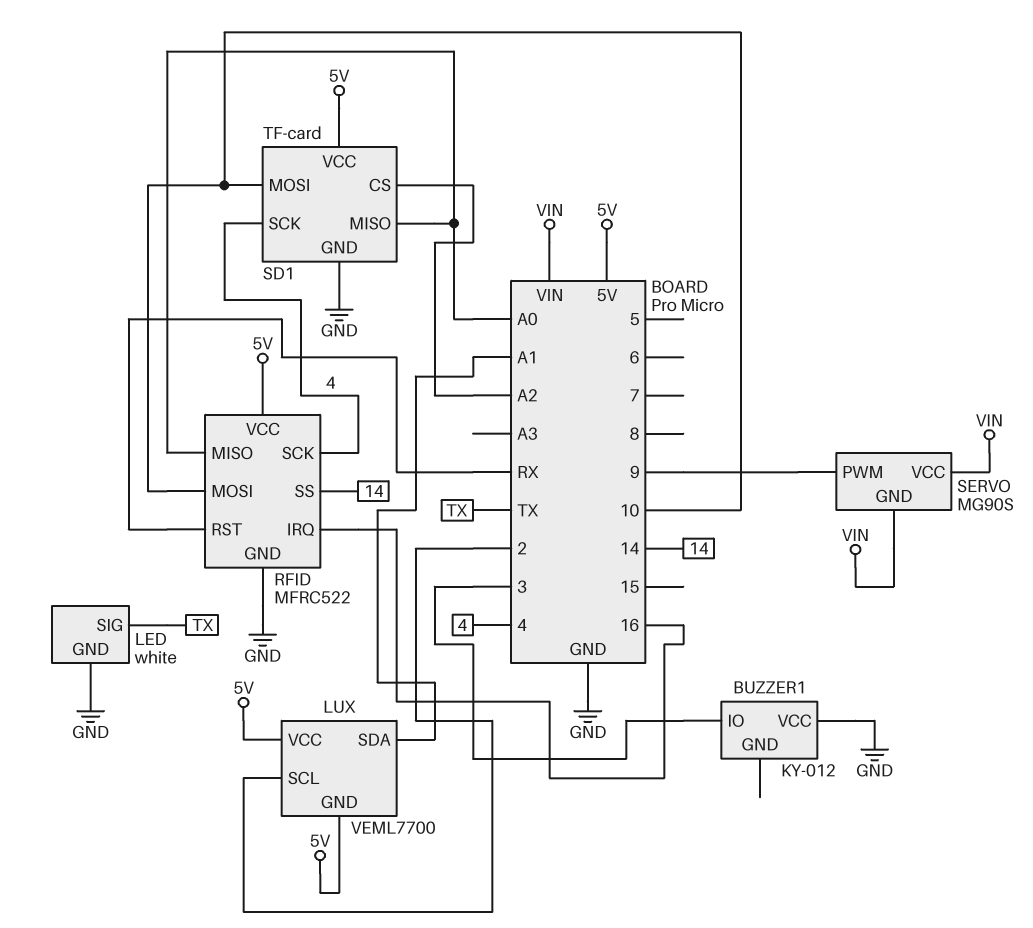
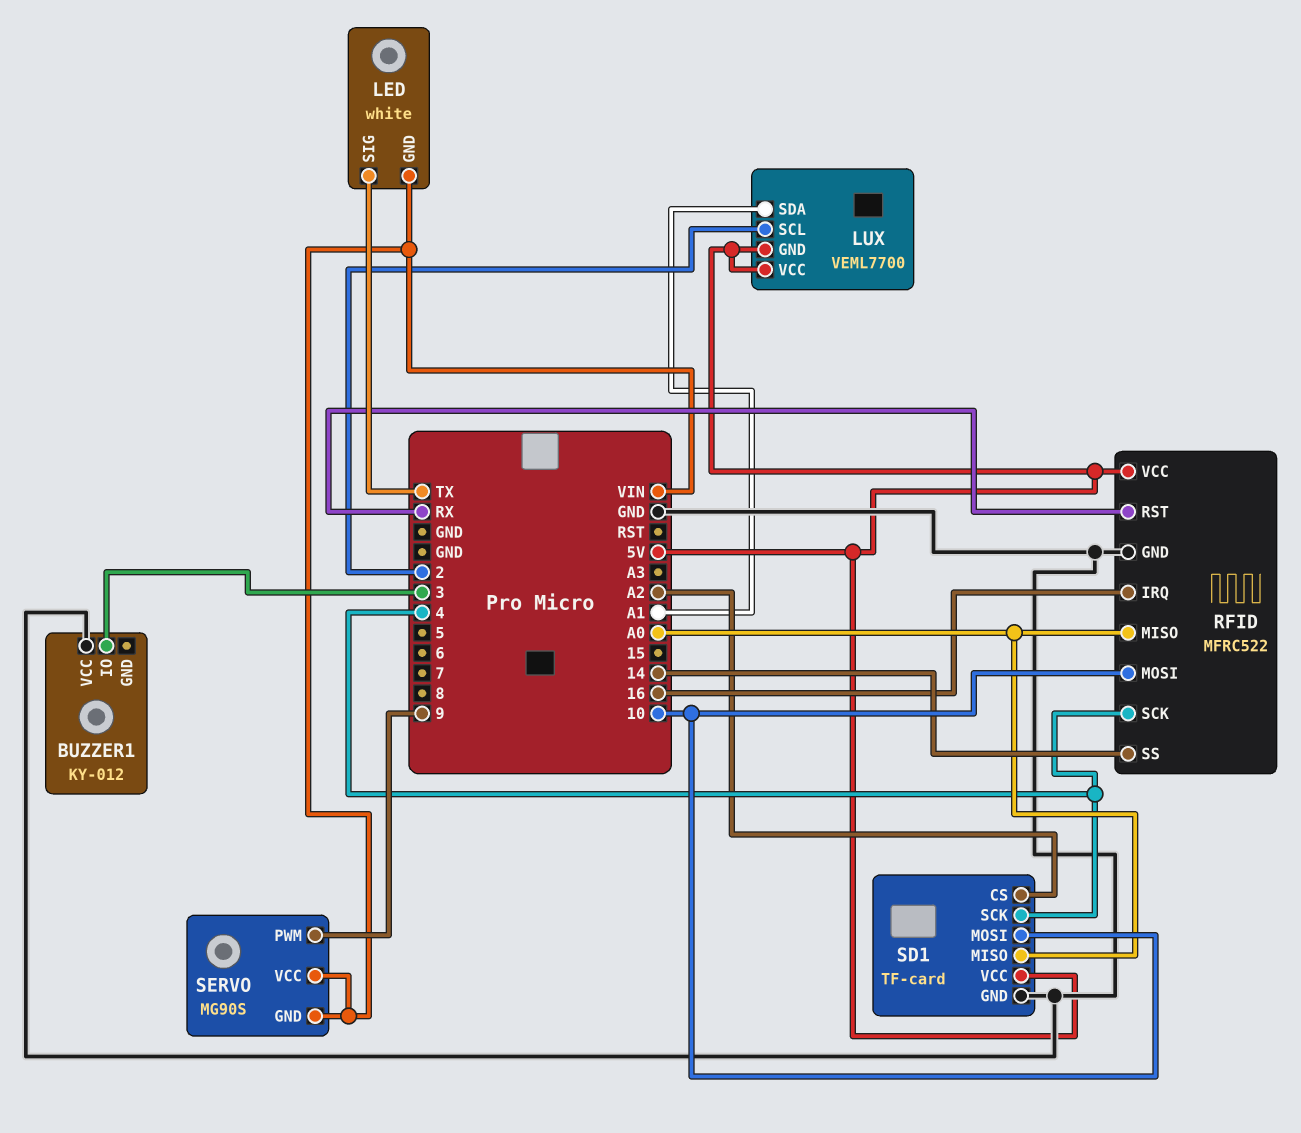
LED pin GND: GND -> VIN

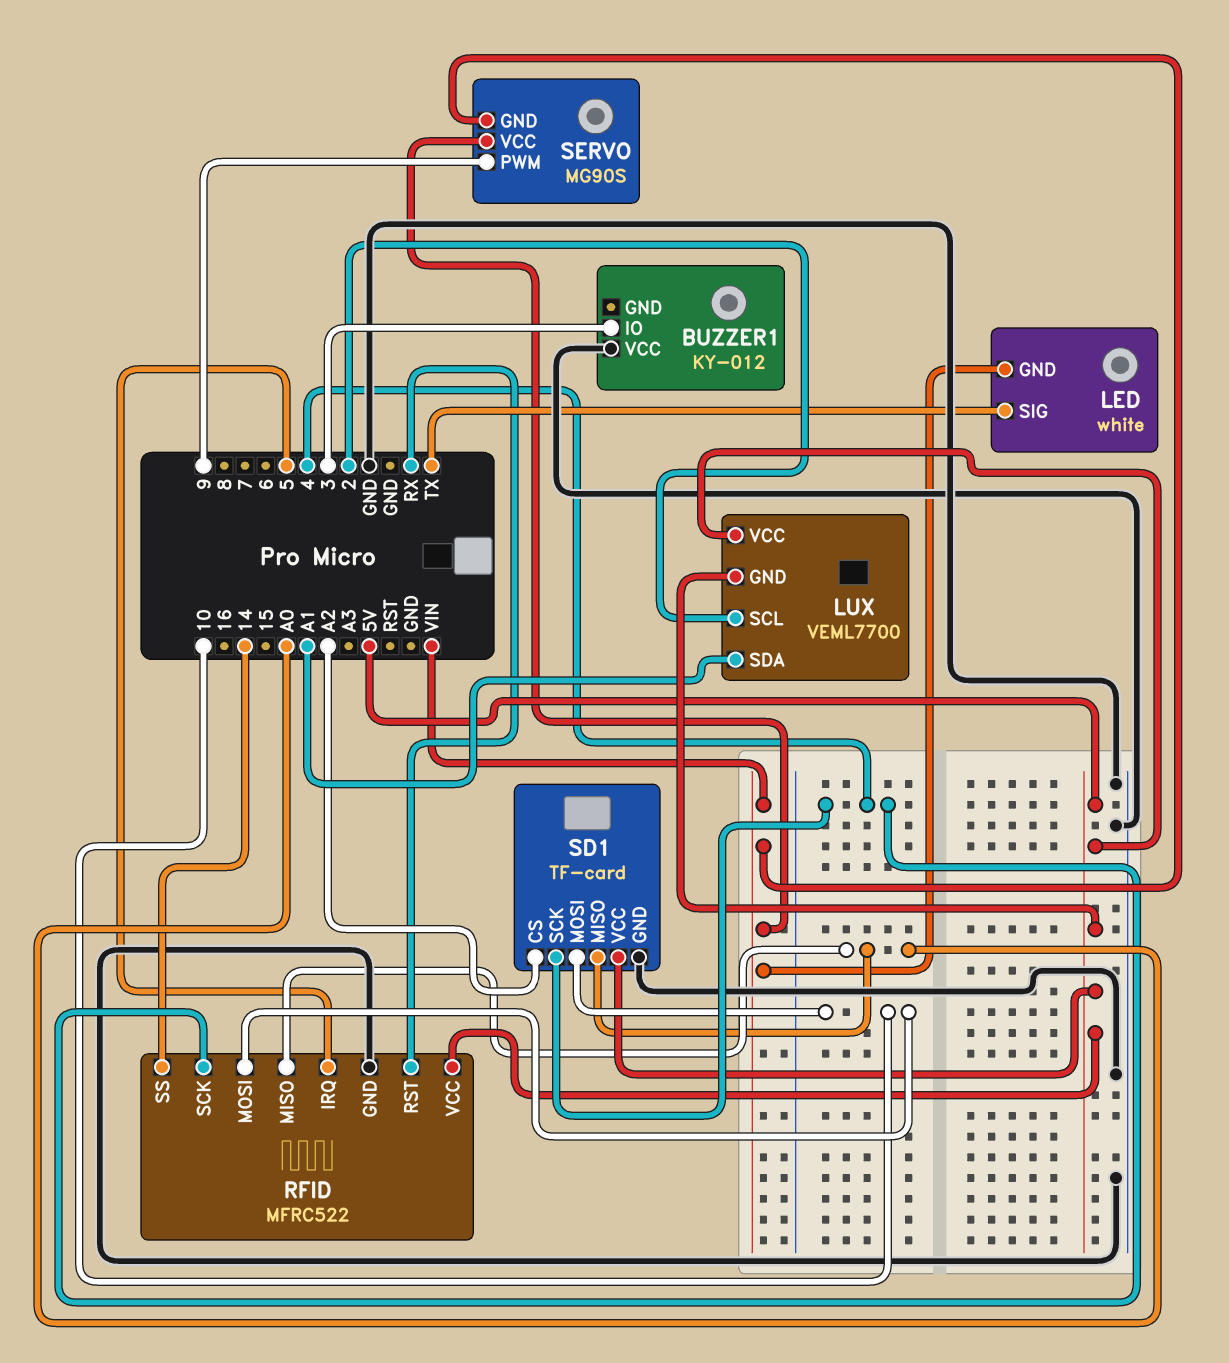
RFID pin IRQ: 16 -> 5

